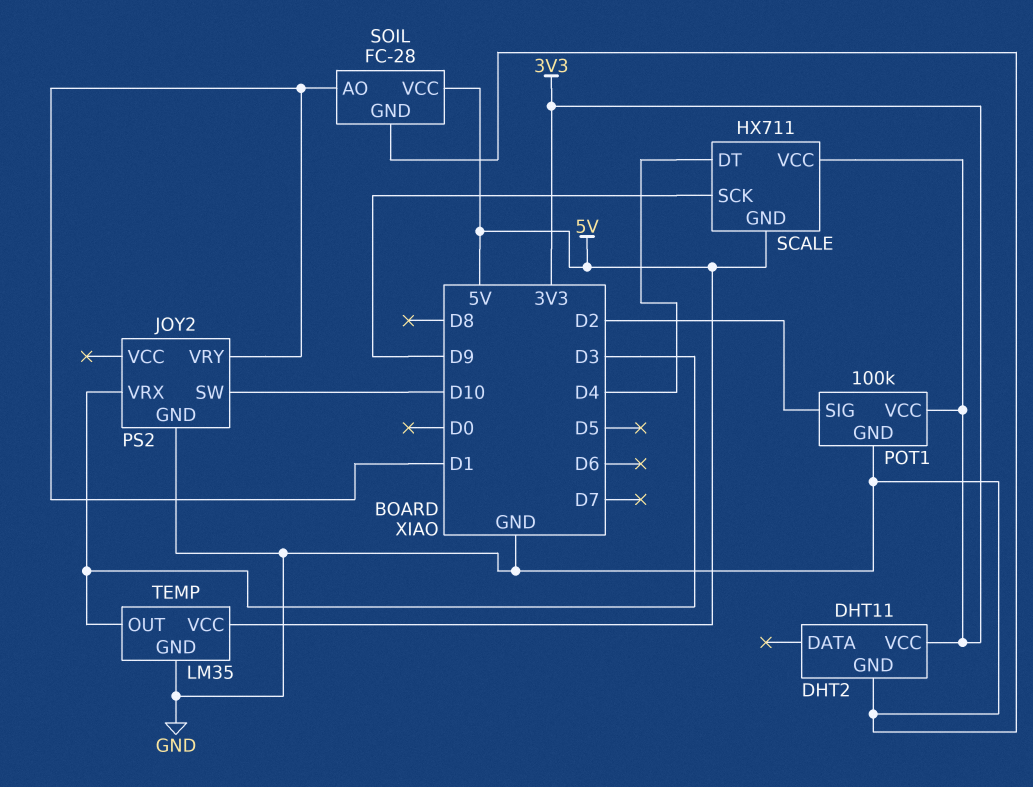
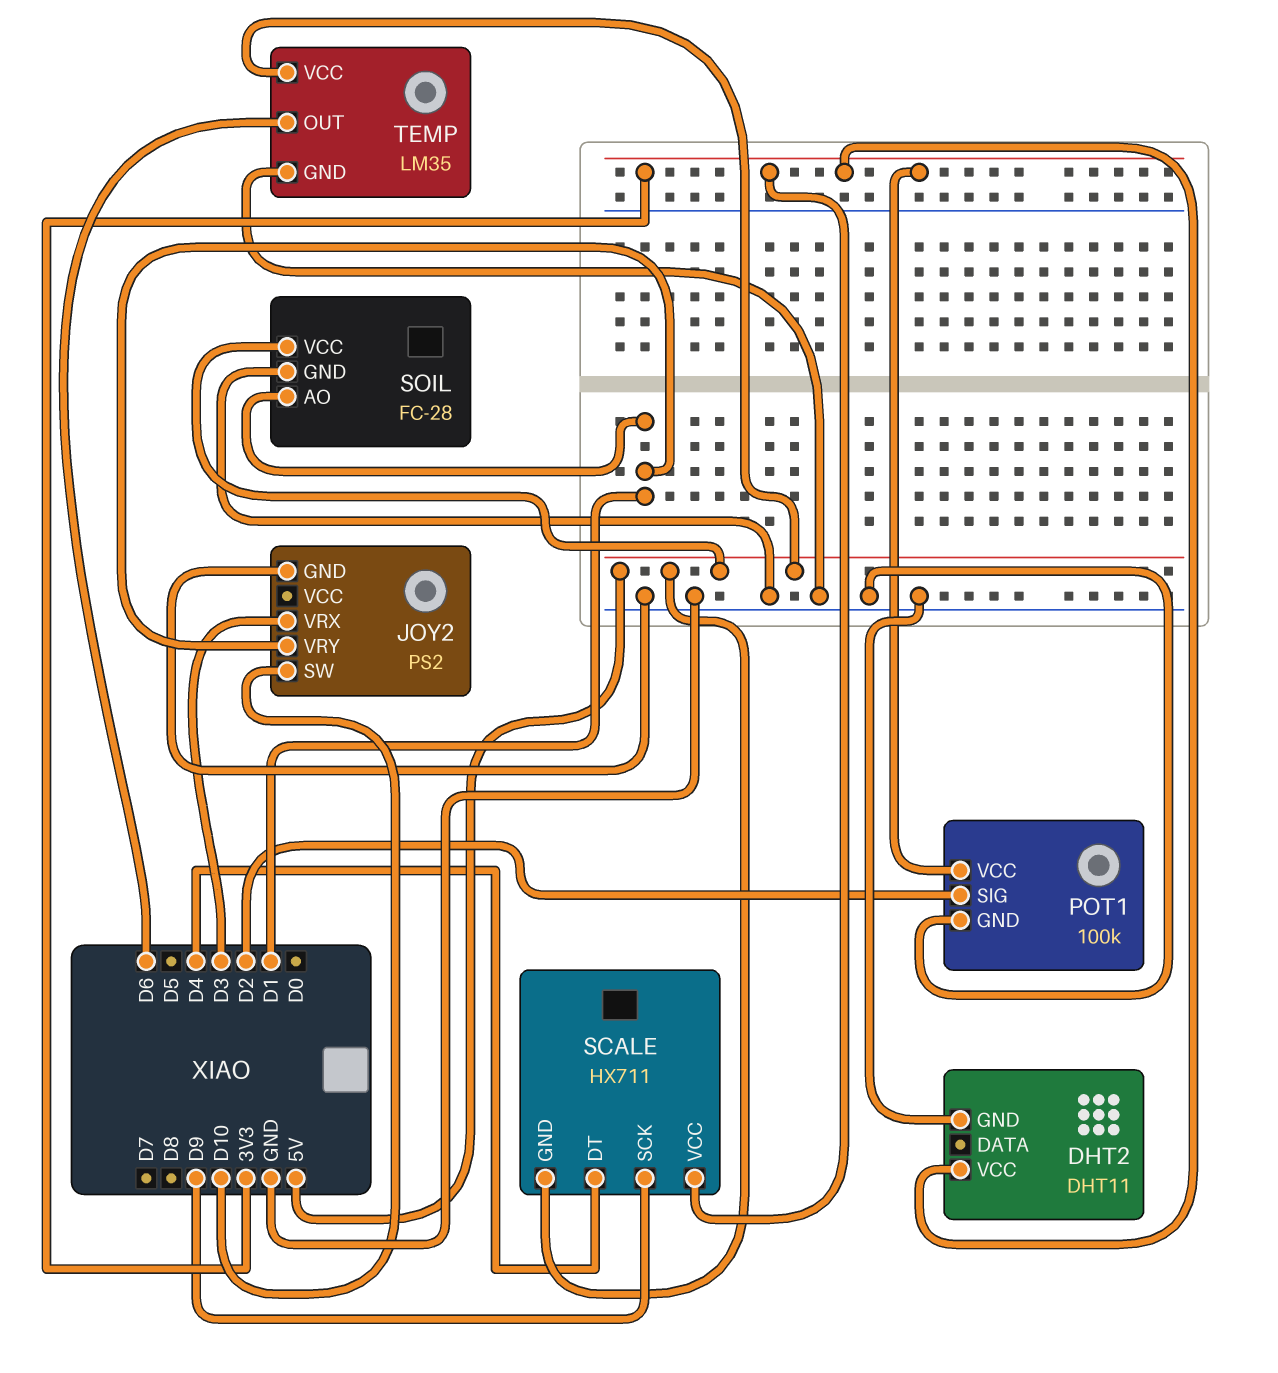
TEMP pin OUT: D3 -> D6

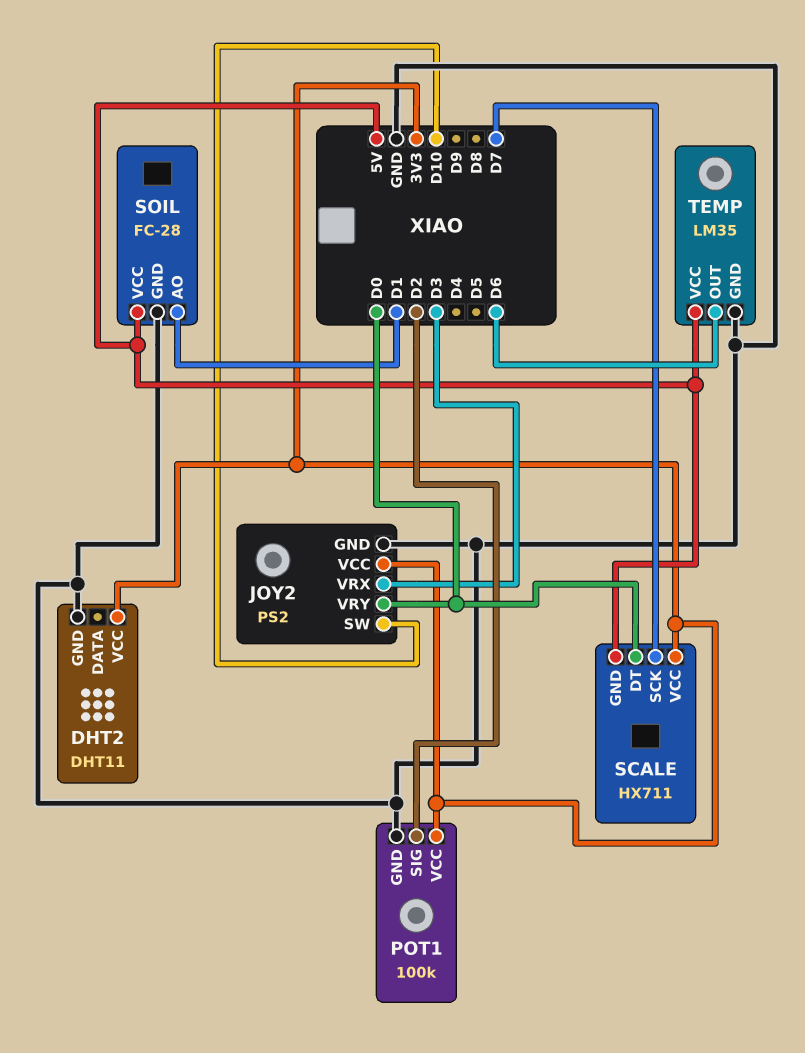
JOY2 pin VCC: none -> 3V3
JOY2 pin VRY: D1 -> D0
SCALE pin DT: D4 -> D0
SCALE pin SCK: D9 -> D7

